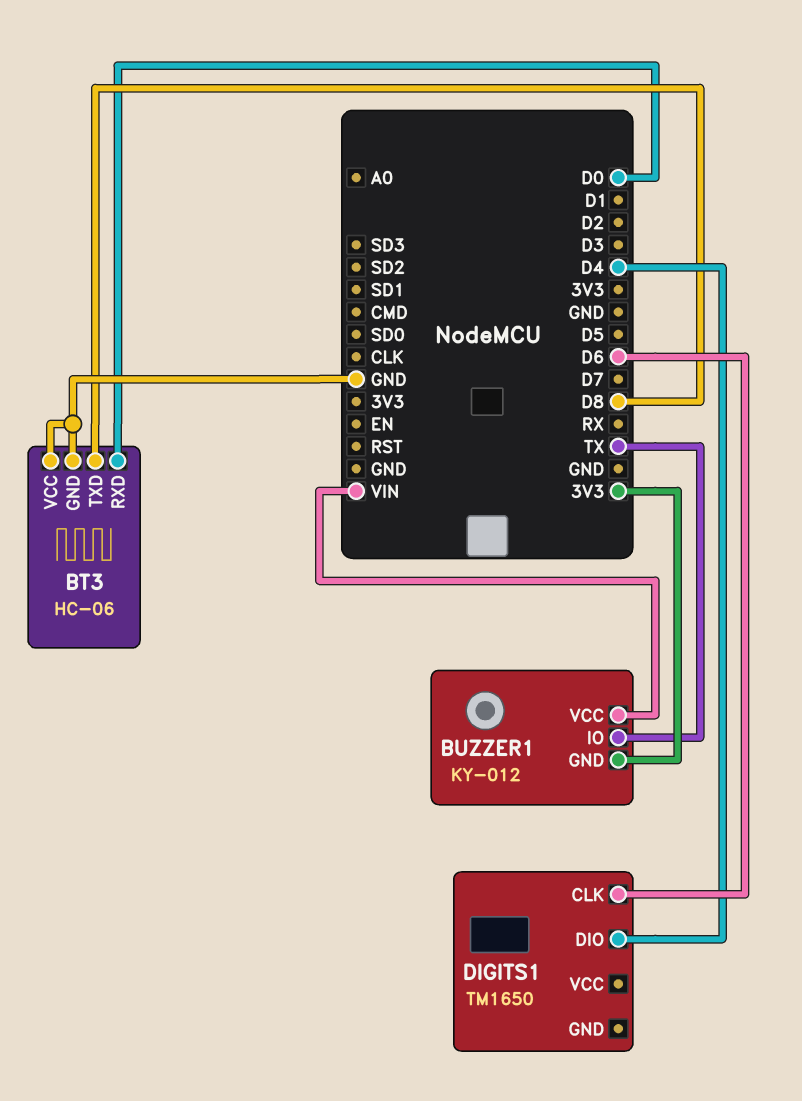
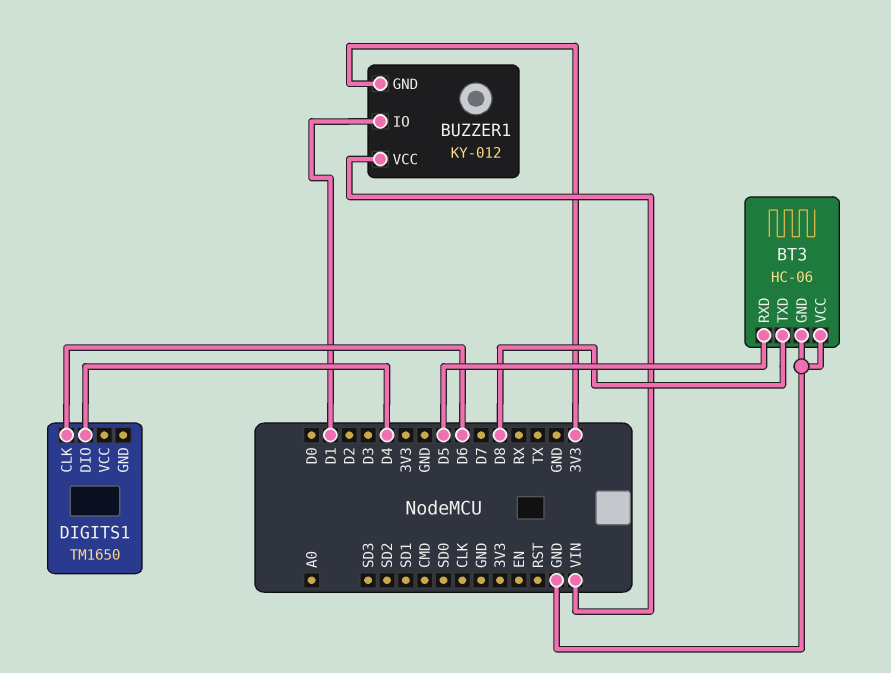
BT3 pin RXD: D0 -> D5
BUZZER1 pin IO: TX -> D1

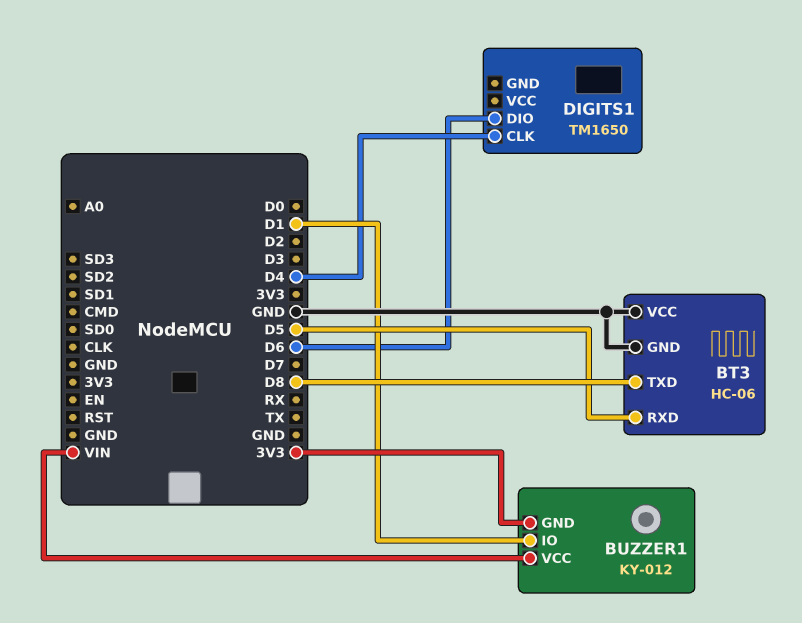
DIGITS1 pin CLK: D6 -> D4
DIGITS1 pin DIO: D4 -> D6

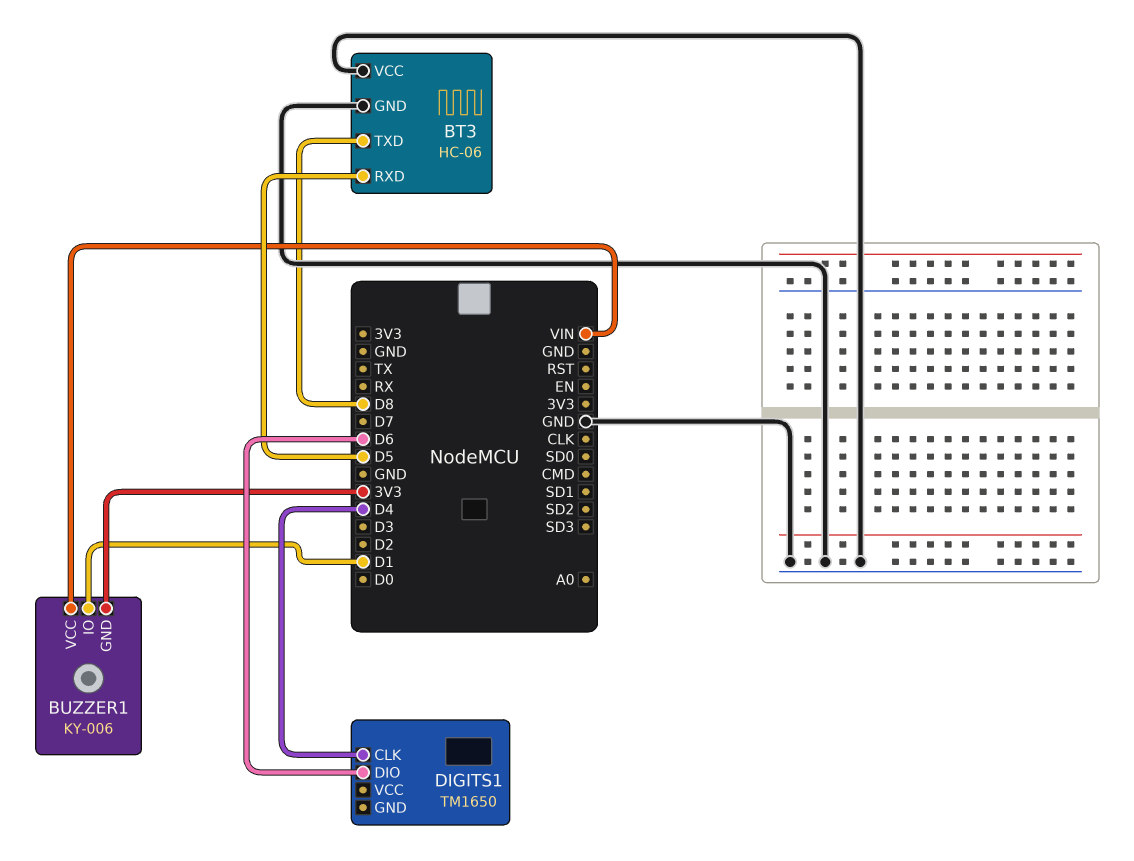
BUZZER1: KY-012 -> KY-006

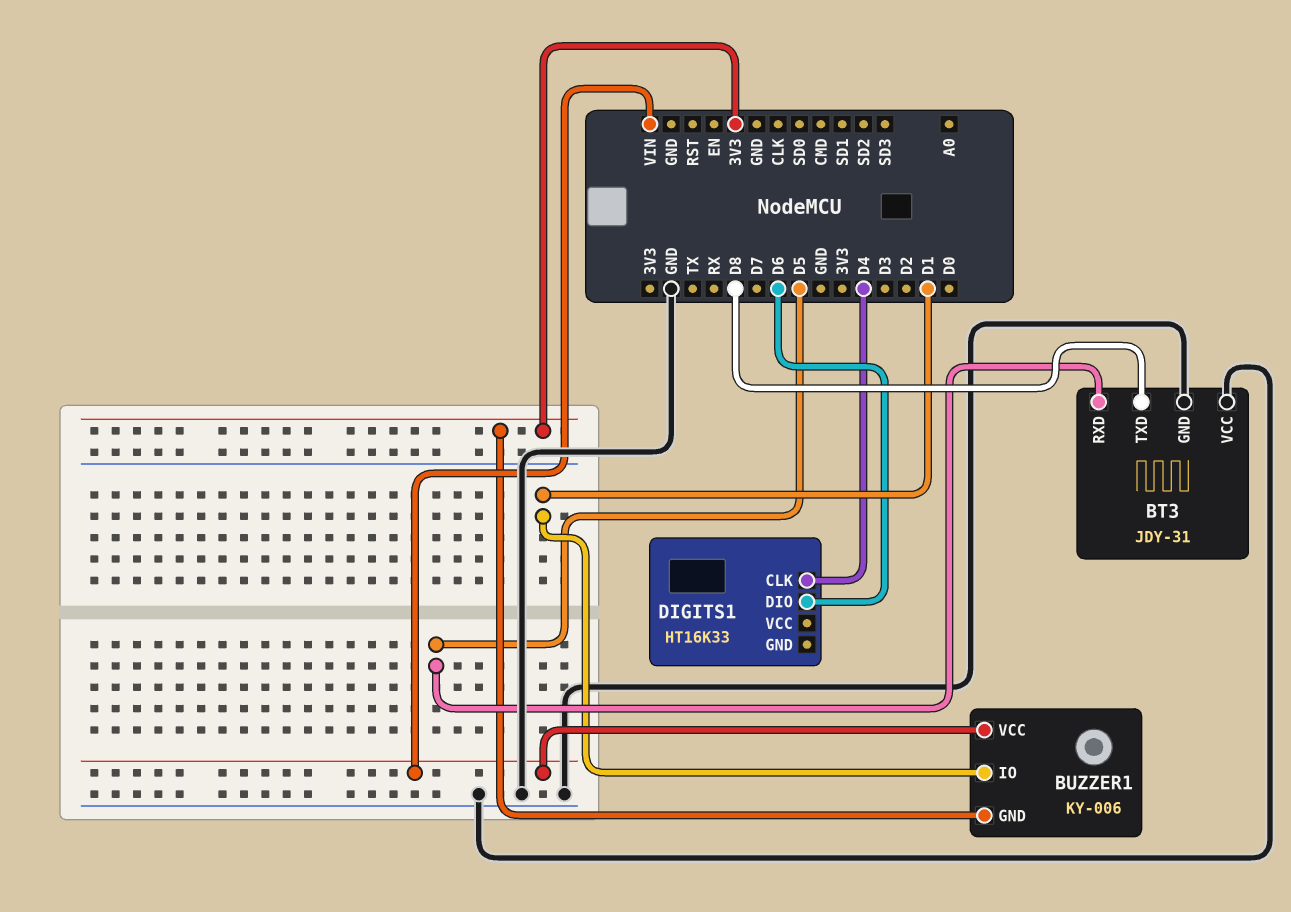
BT3: HC-06 -> JDY-31
DIGITS1: TM1650 -> HT16K33

